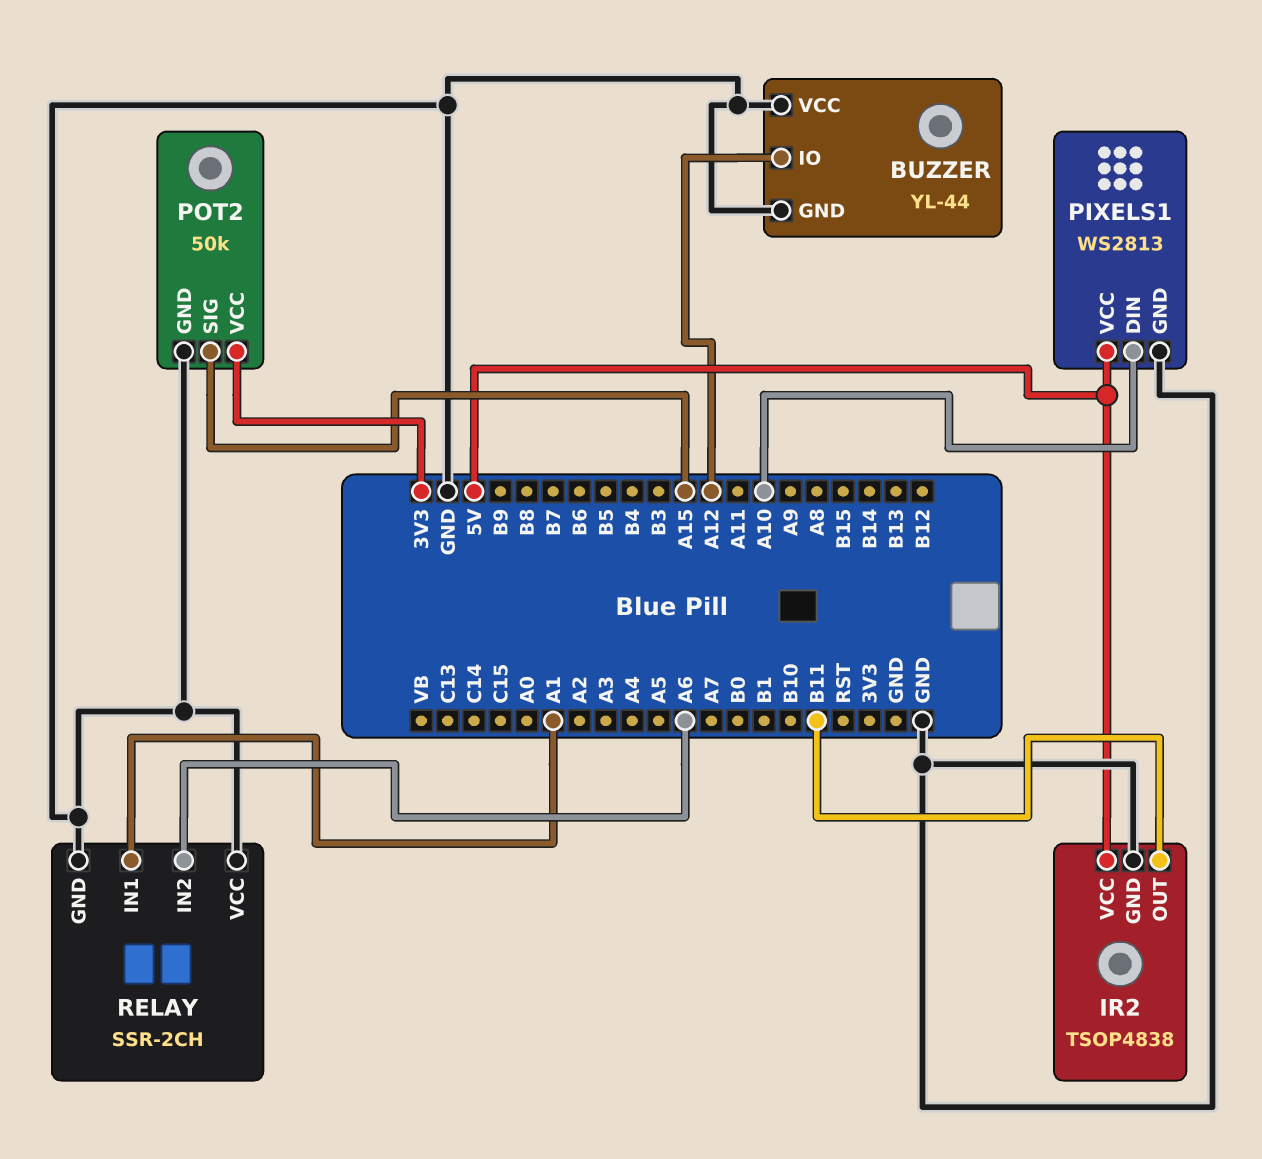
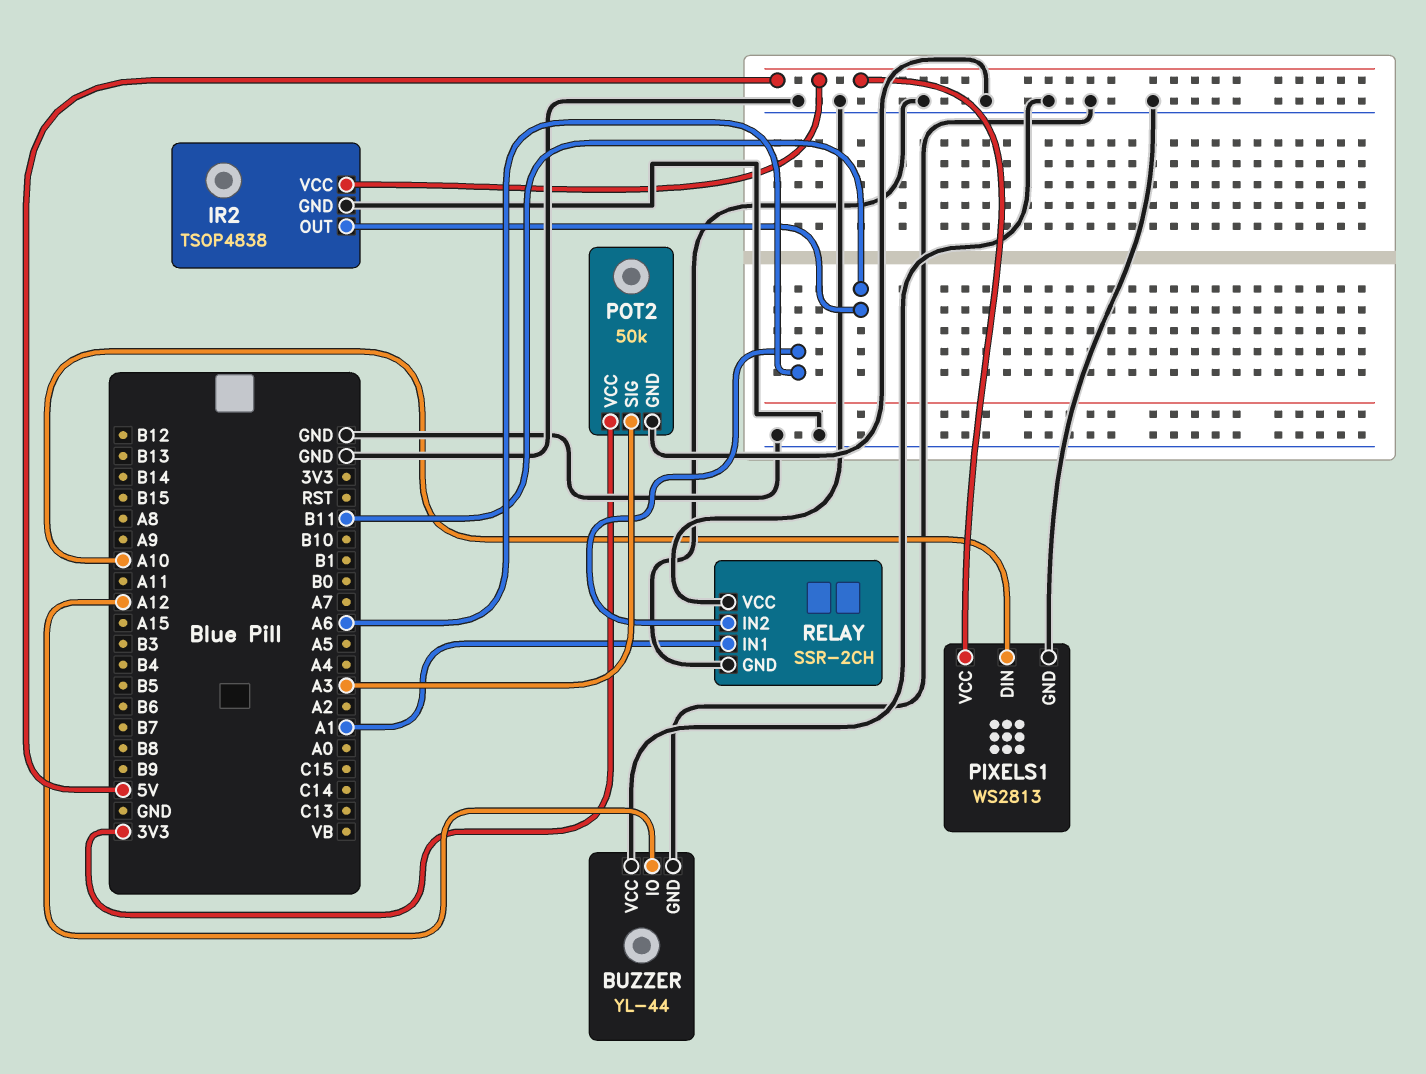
POT2 pin SIG: A15 -> A3

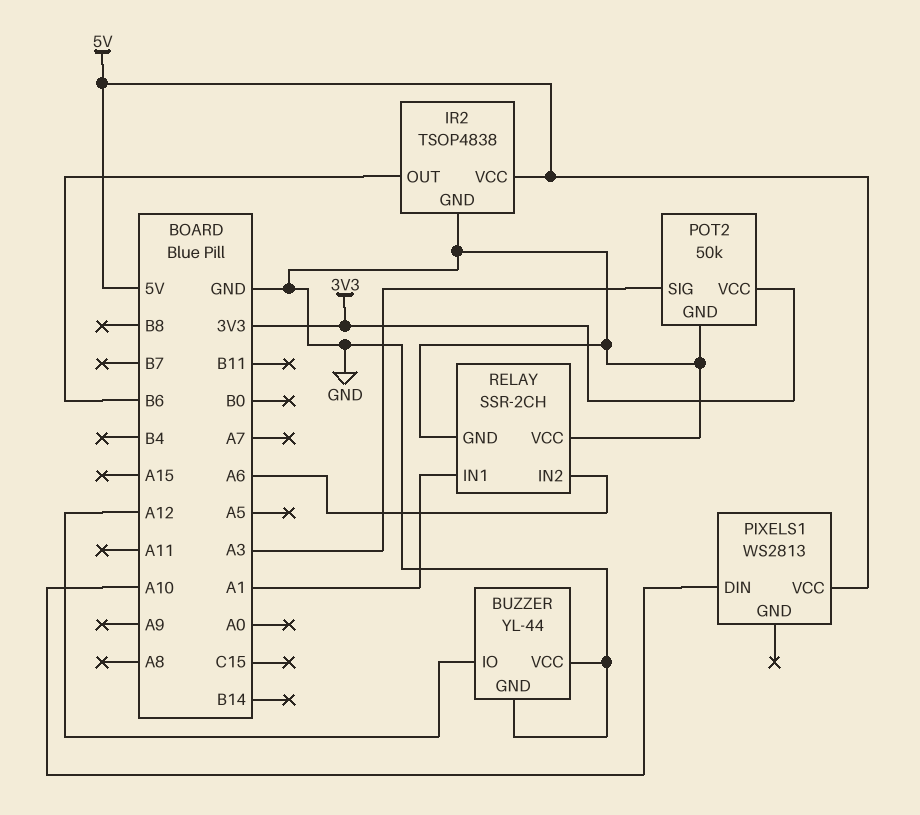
IR2 pin OUT: B11 -> B6
PIXELS1 pin GND: GND -> none

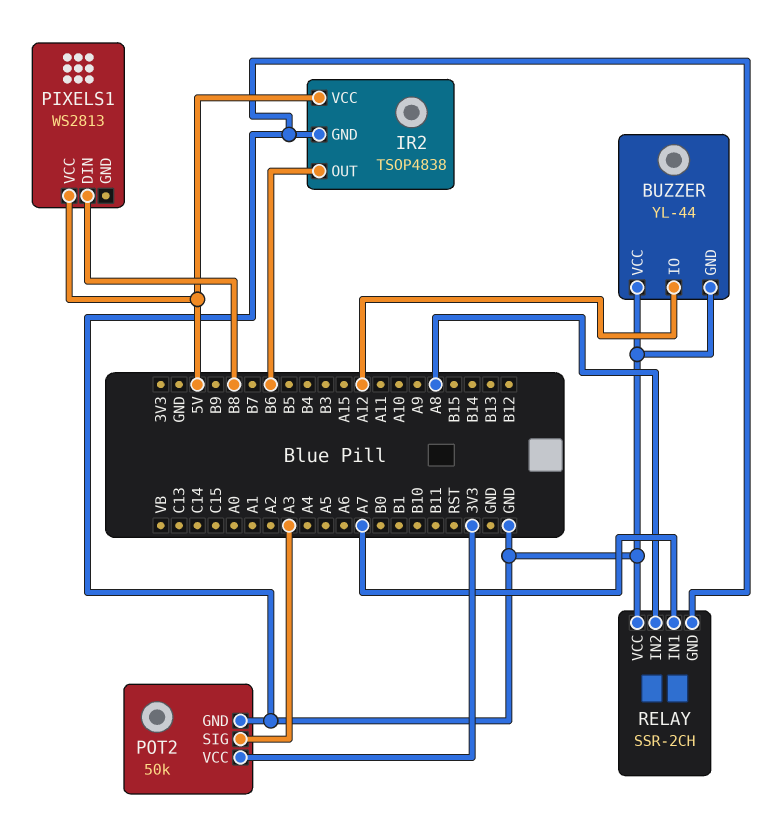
PIXELS1 pin DIN: A10 -> B8
RELAY pin IN1: A1 -> A7
RELAY pin IN2: A6 -> A8

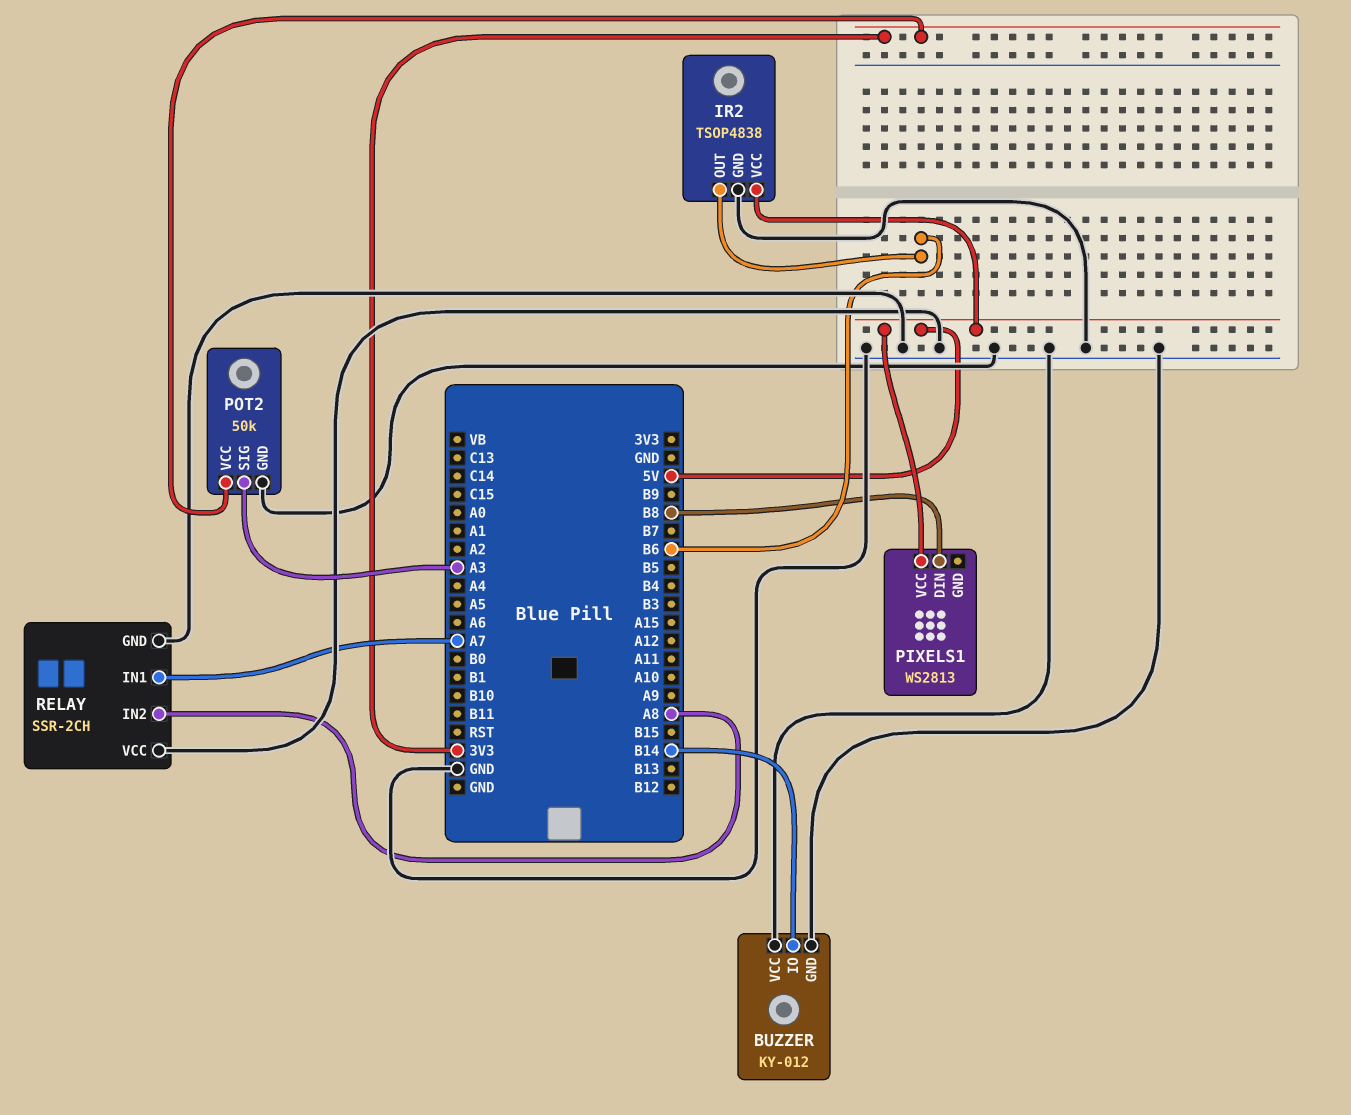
BUZZER: YL-44 -> KY-012
BUZZER pin IO: A12 -> B14

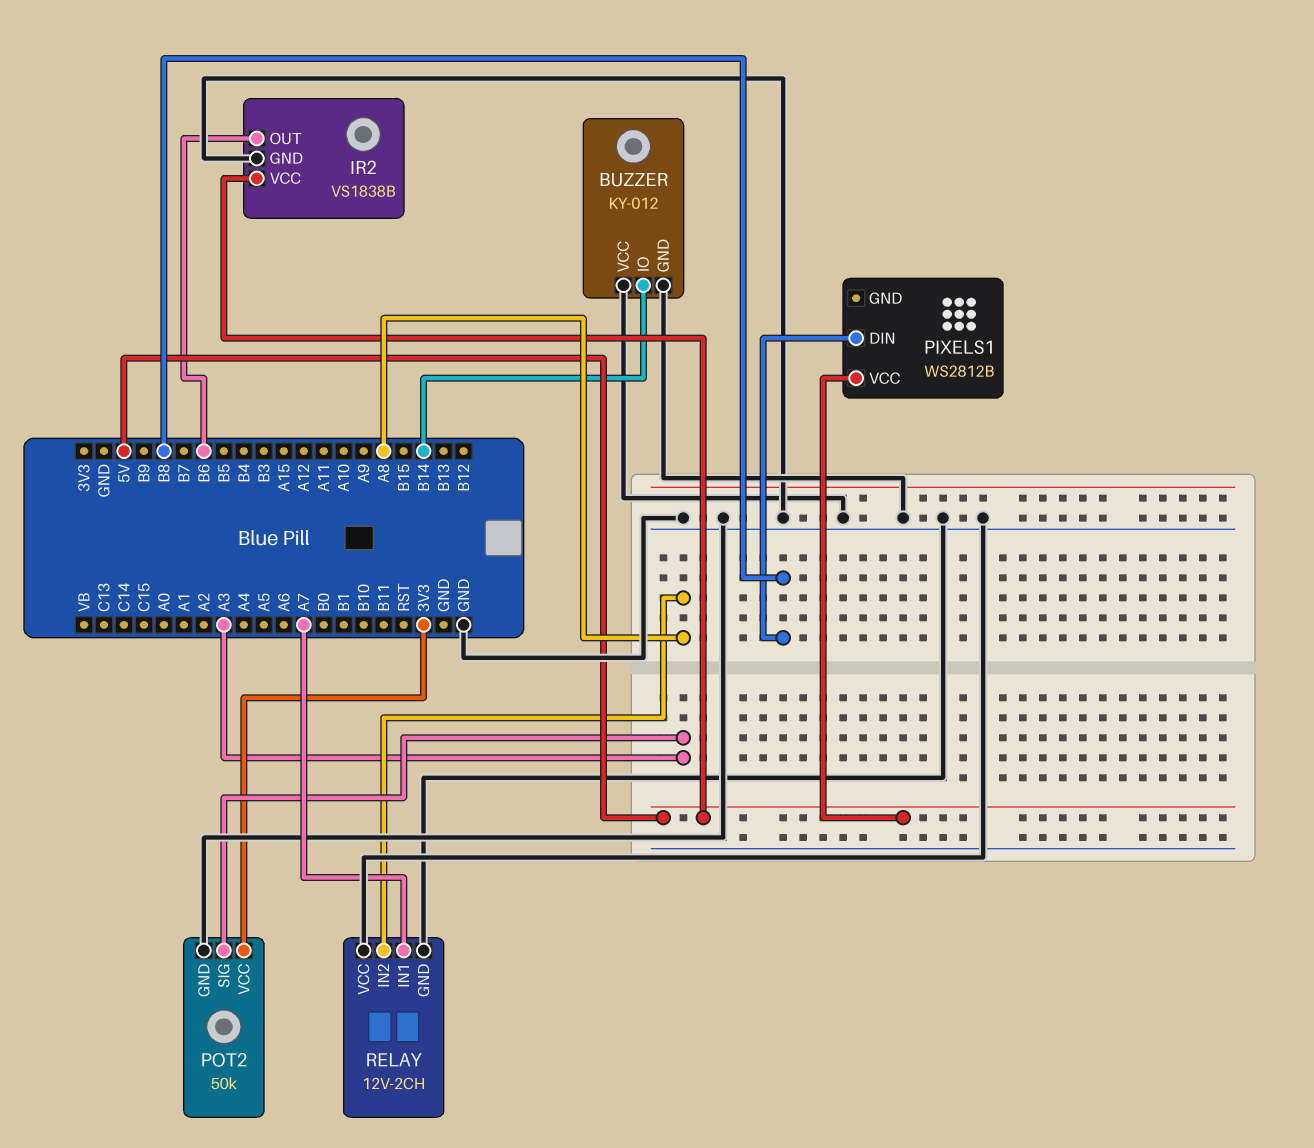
IR2: TSOP4838 -> VS1838B
PIXELS1: WS2813 -> WS2812B
RELAY: SSR-2CH -> 12V-2CH

